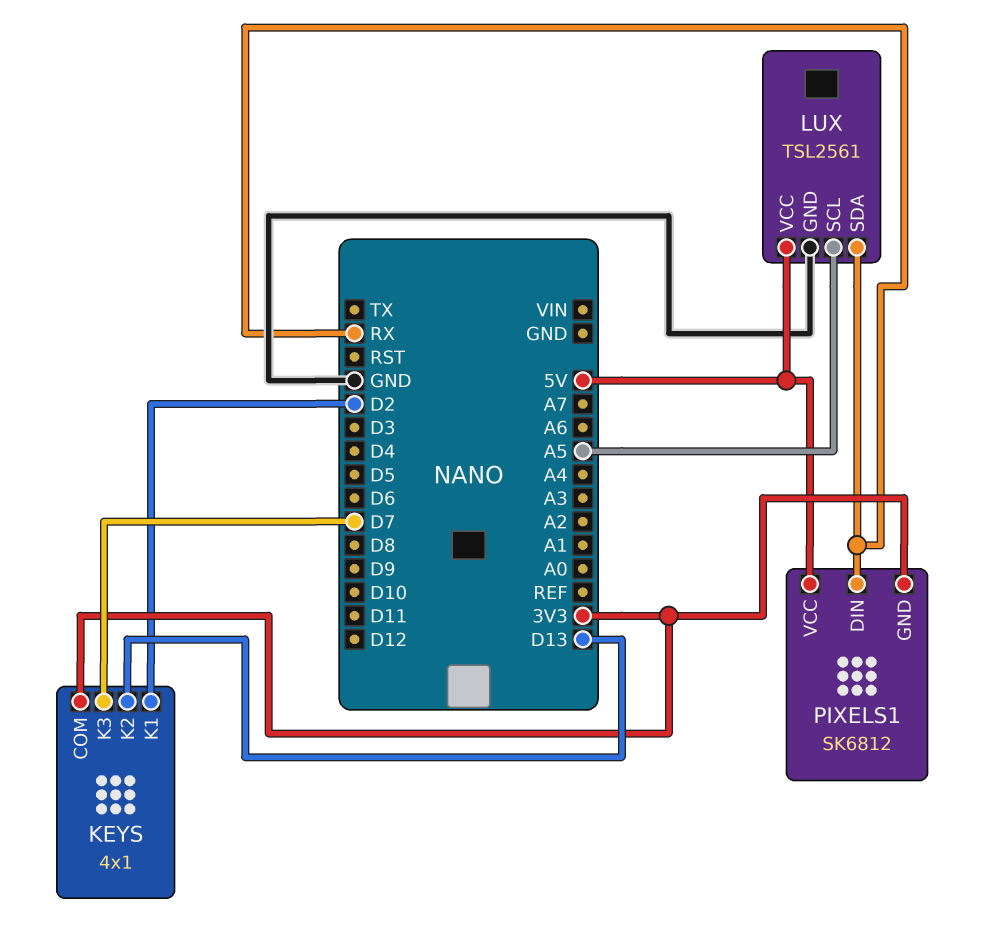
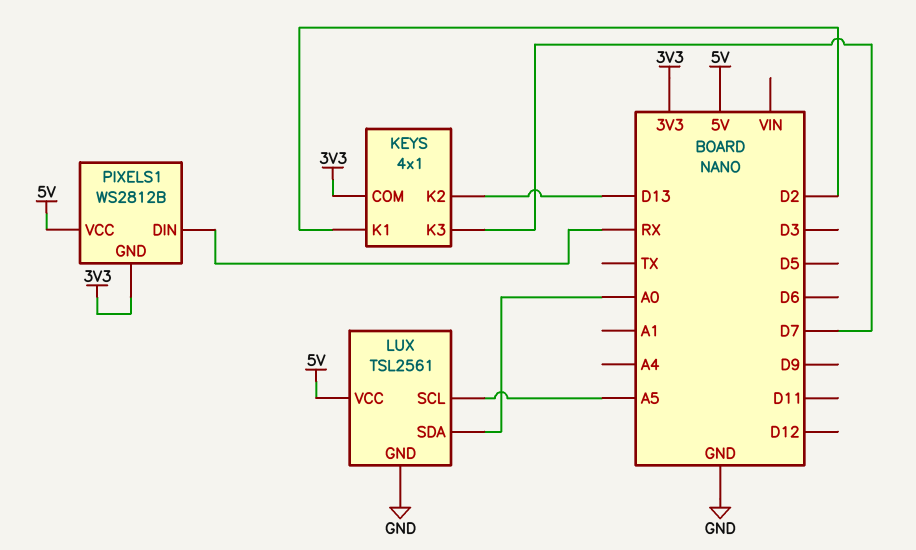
LUX pin SDA: RX -> A0
PIXELS1: SK6812 -> WS2812B

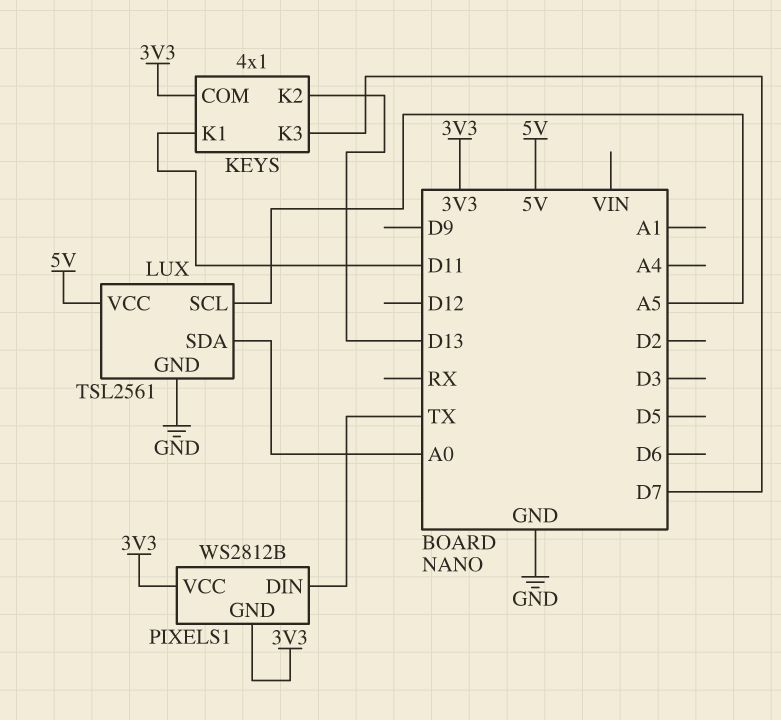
KEYS pin K1: D2 -> D11
PIXELS1 pin DIN: RX -> TX
PIXELS1 pin VCC: 5V -> 3V3

